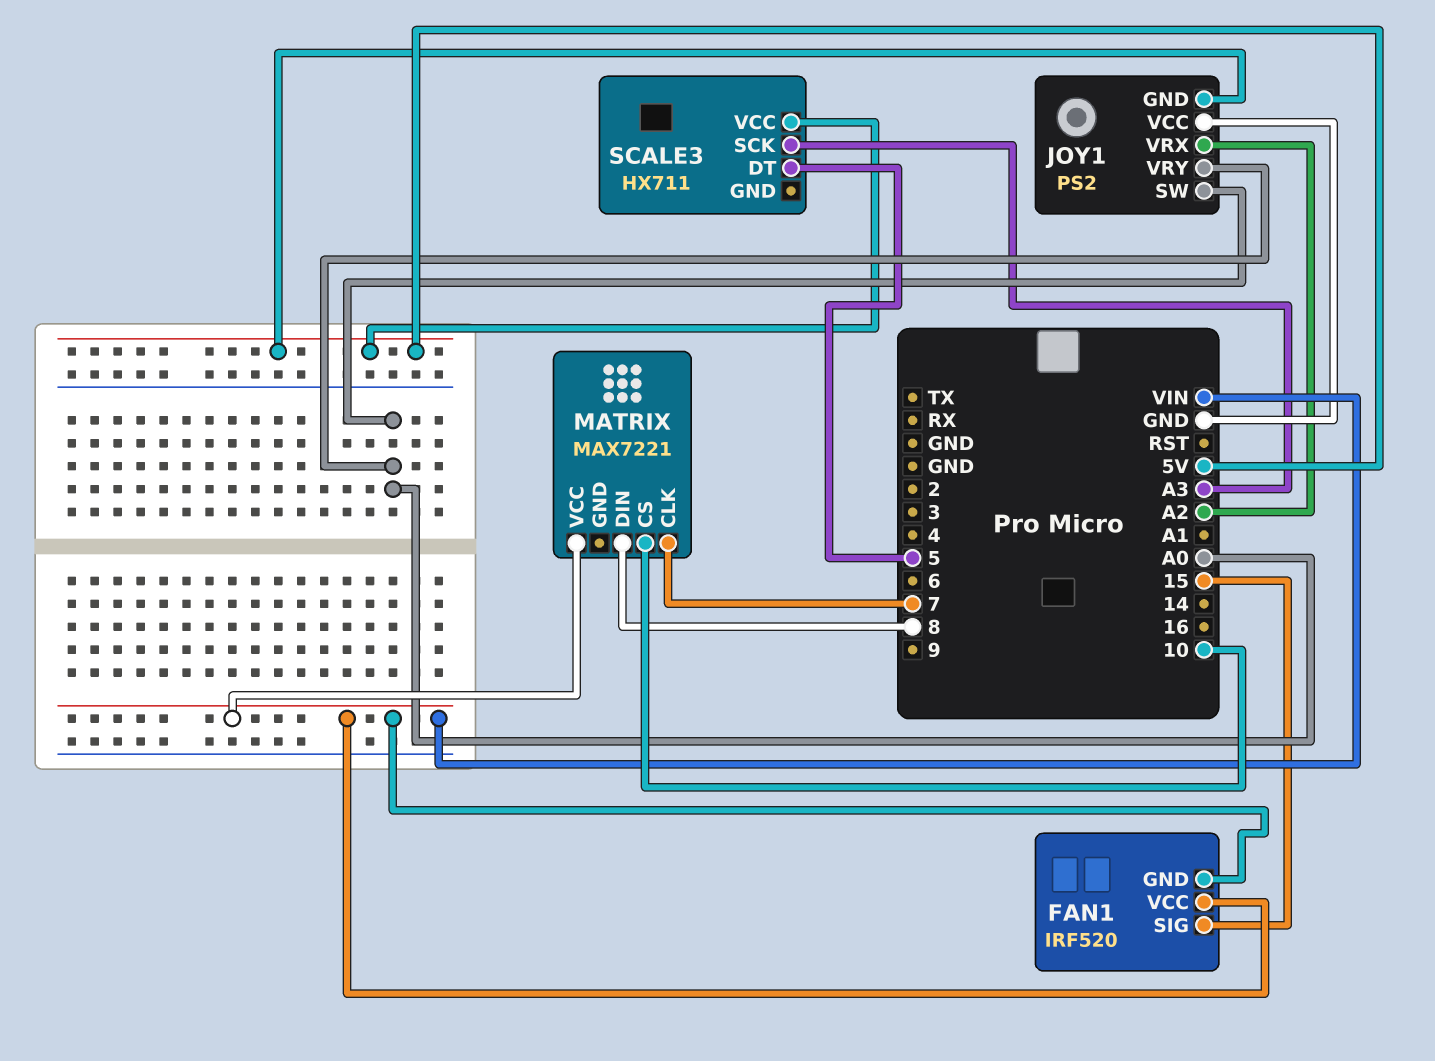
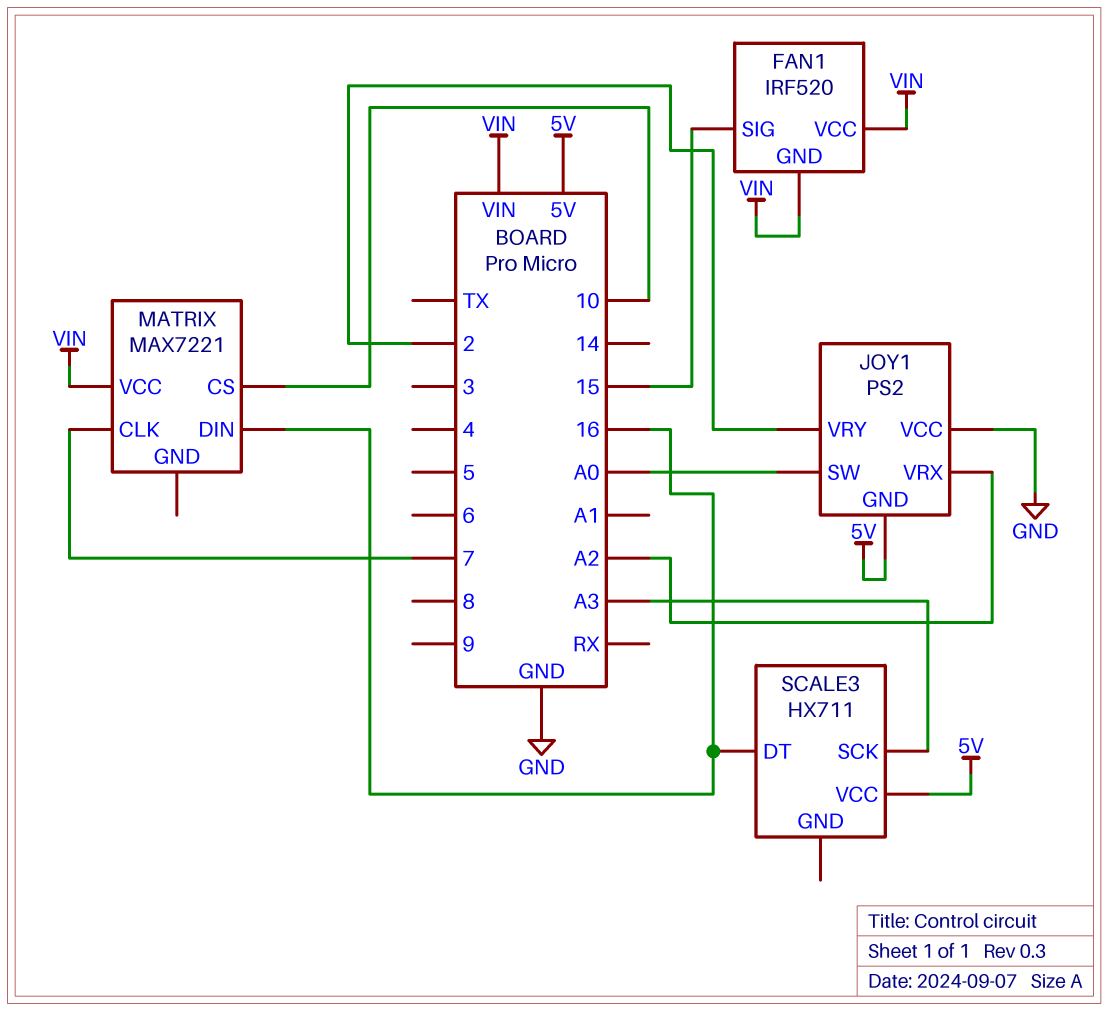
JOY1 pin VRY: A0 -> 2
MATRIX pin DIN: 8 -> 16
SCALE3 pin DT: 5 -> 16

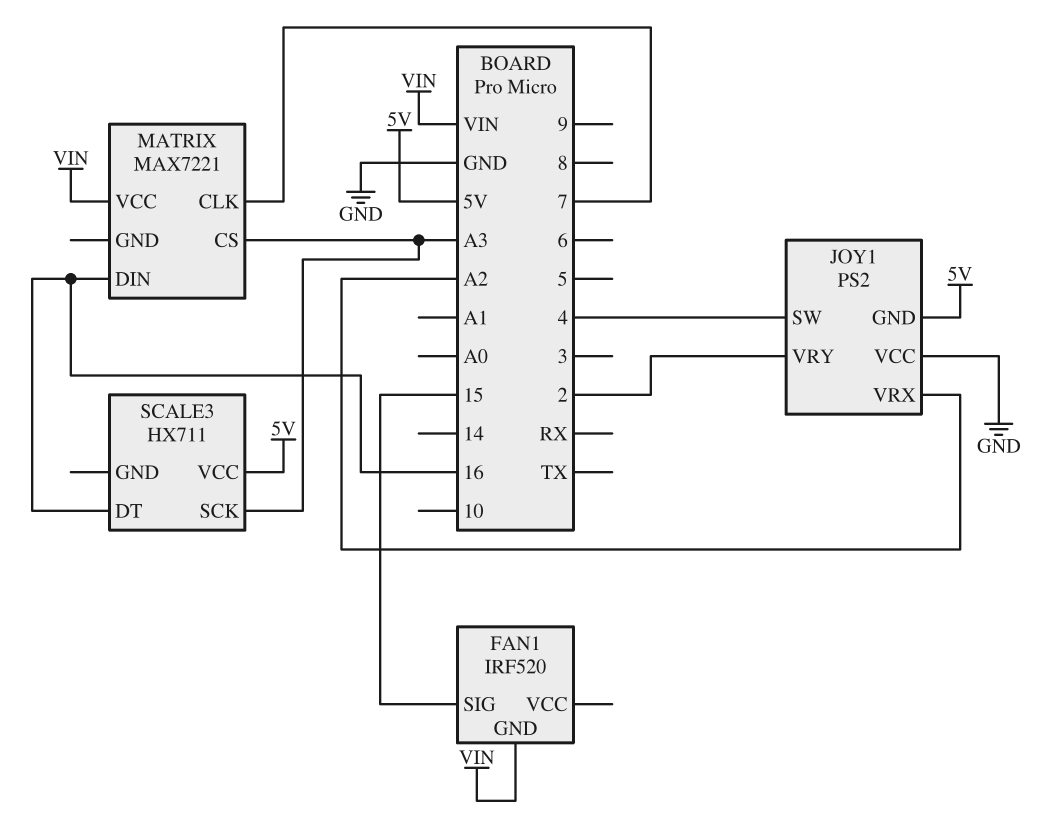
FAN1 pin VCC: VIN -> none
JOY1 pin SW: A0 -> 4
MATRIX pin CS: 10 -> A3

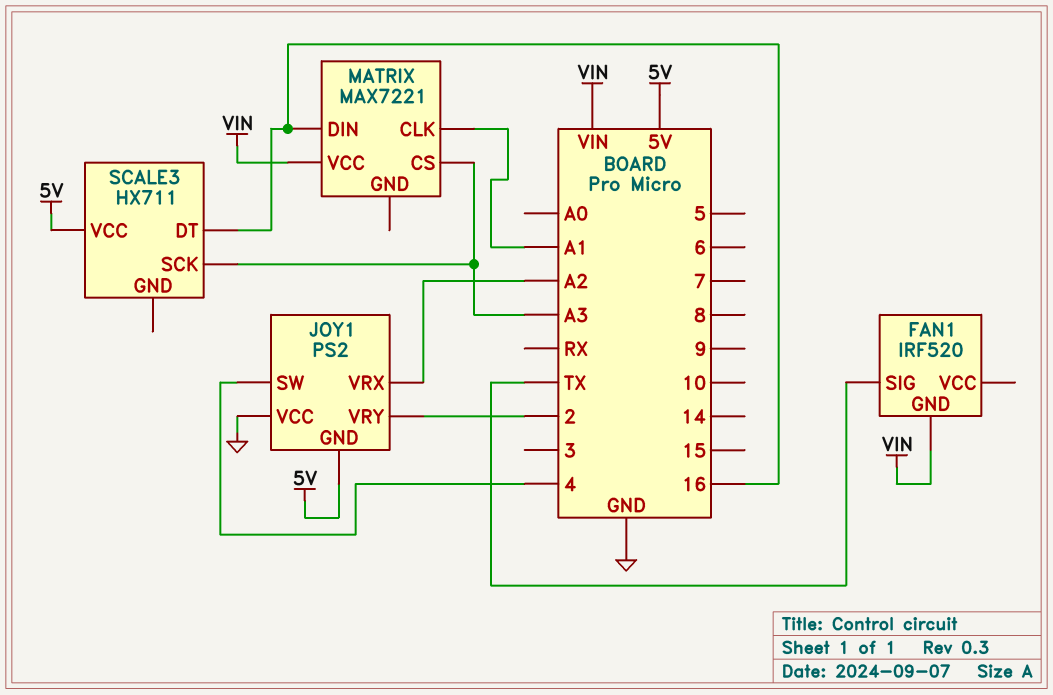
FAN1 pin SIG: 15 -> TX
MATRIX pin CLK: 7 -> A1

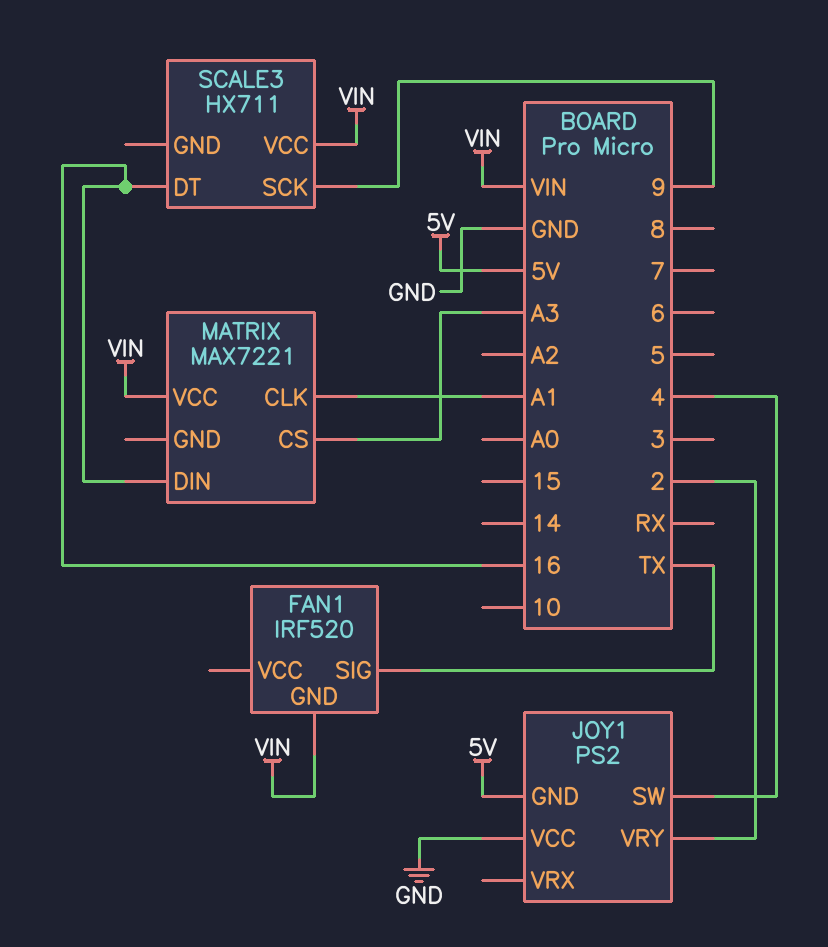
JOY1 pin VRX: A2 -> none
SCALE3 pin SCK: A3 -> 9
SCALE3 pin VCC: 5V -> VIN

